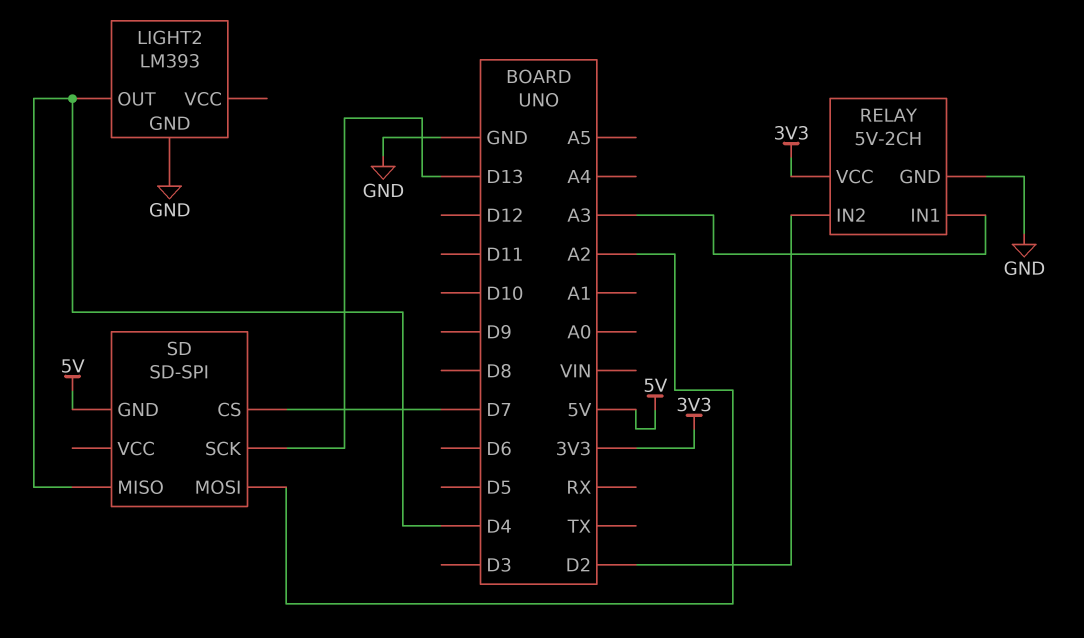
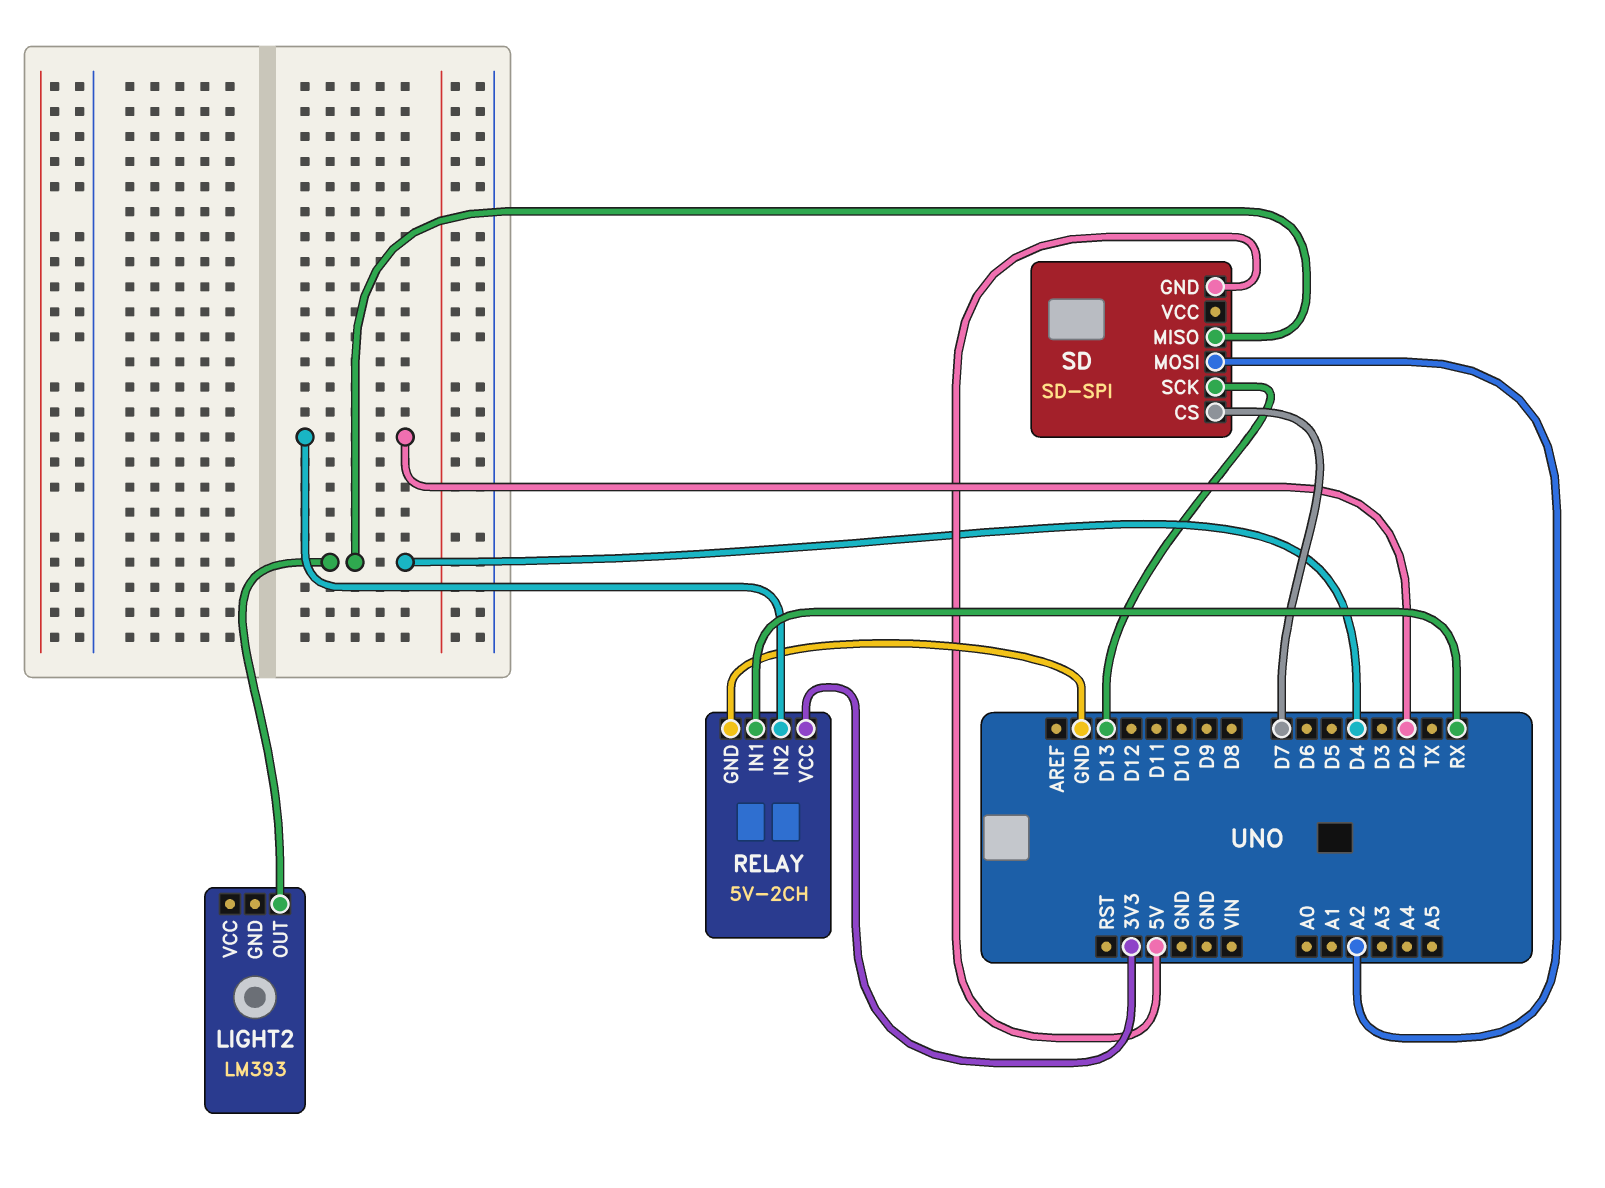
LIGHT2 pin GND: GND -> none
RELAY pin IN1: A3 -> RX

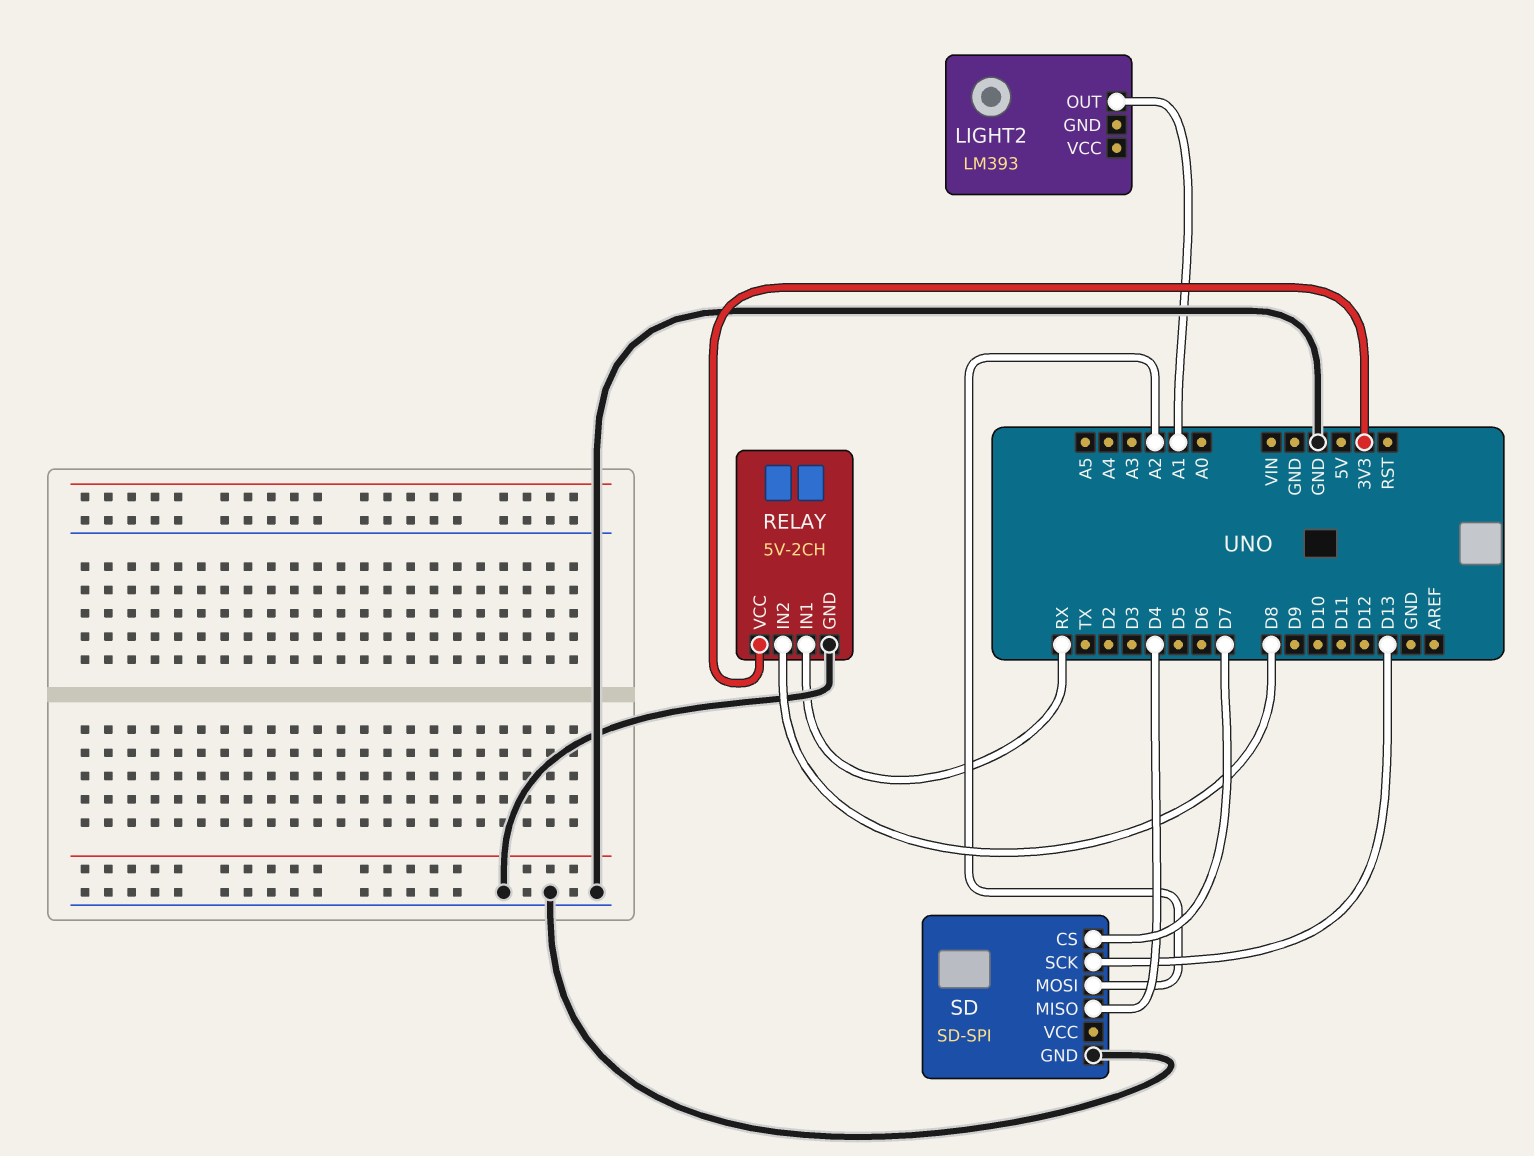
LIGHT2 pin OUT: D4 -> A1
RELAY pin IN2: D2 -> D8
SD pin GND: 5V -> GND

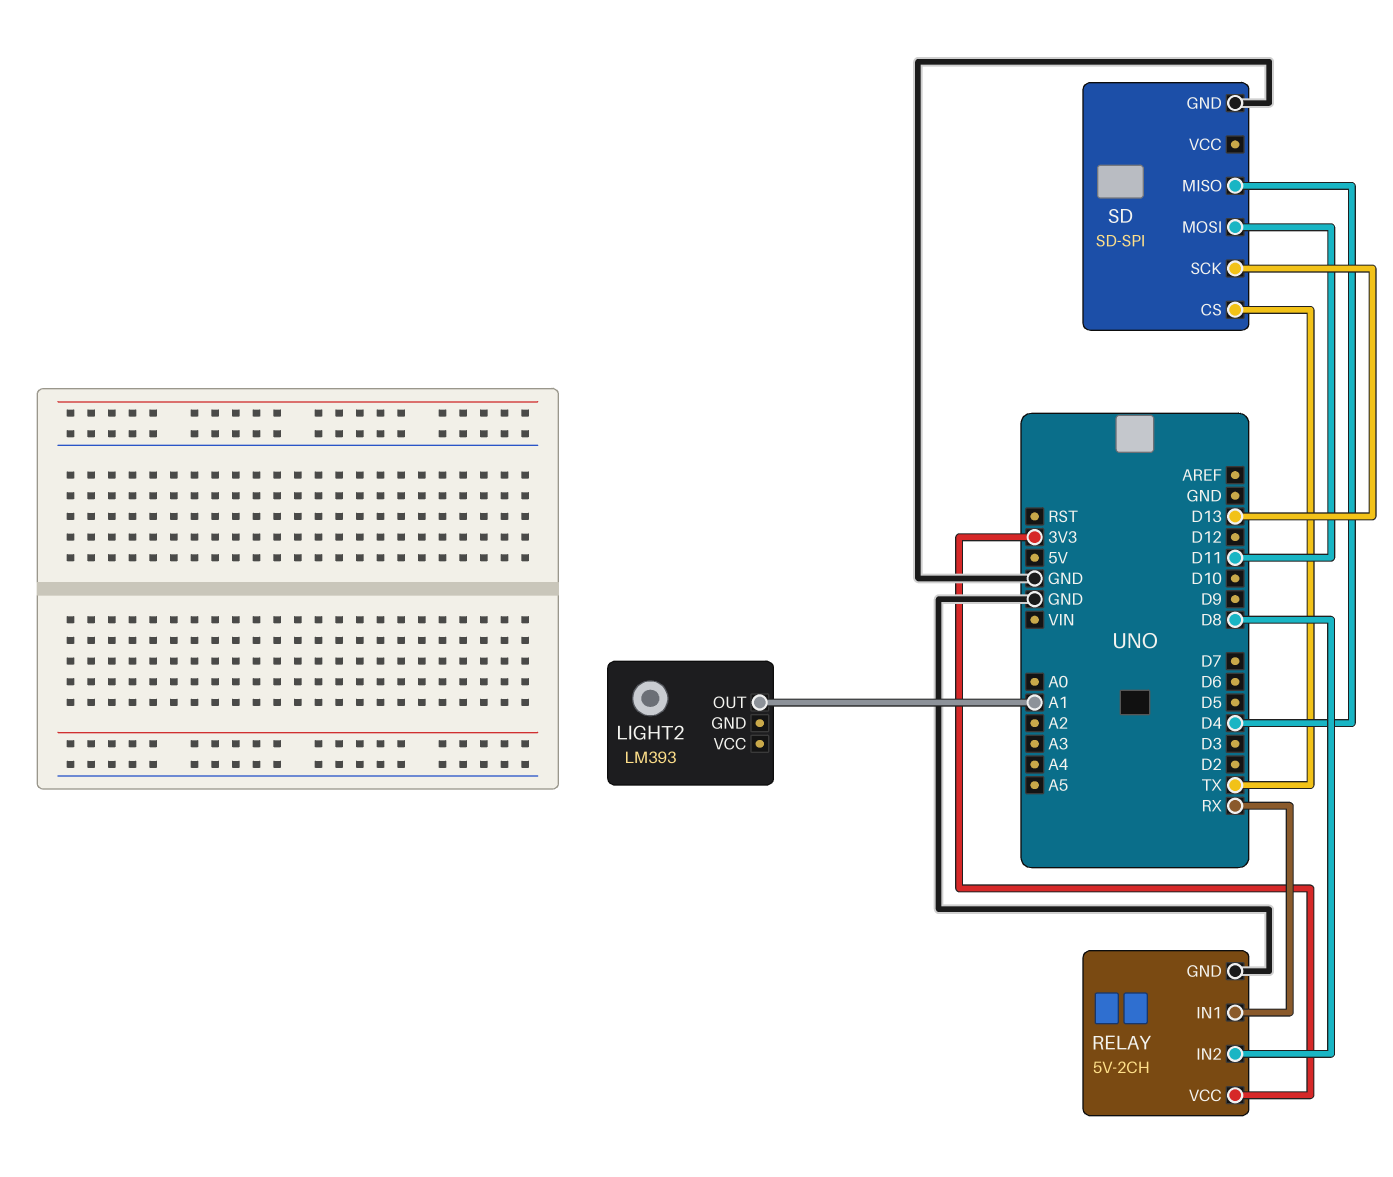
SD pin CS: D7 -> TX
SD pin MOSI: A2 -> D11

